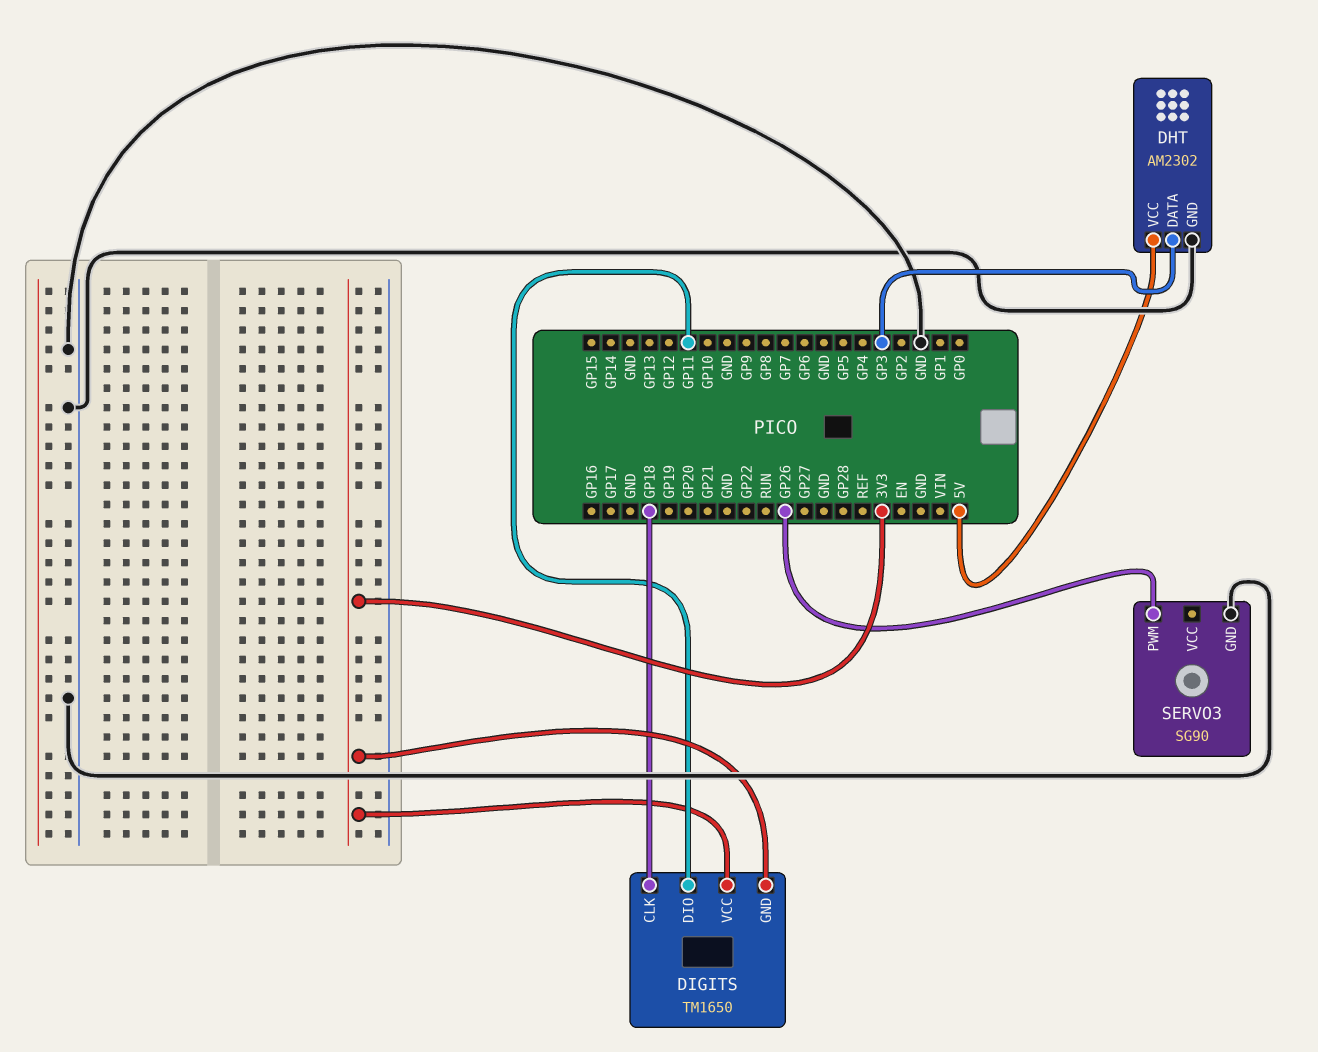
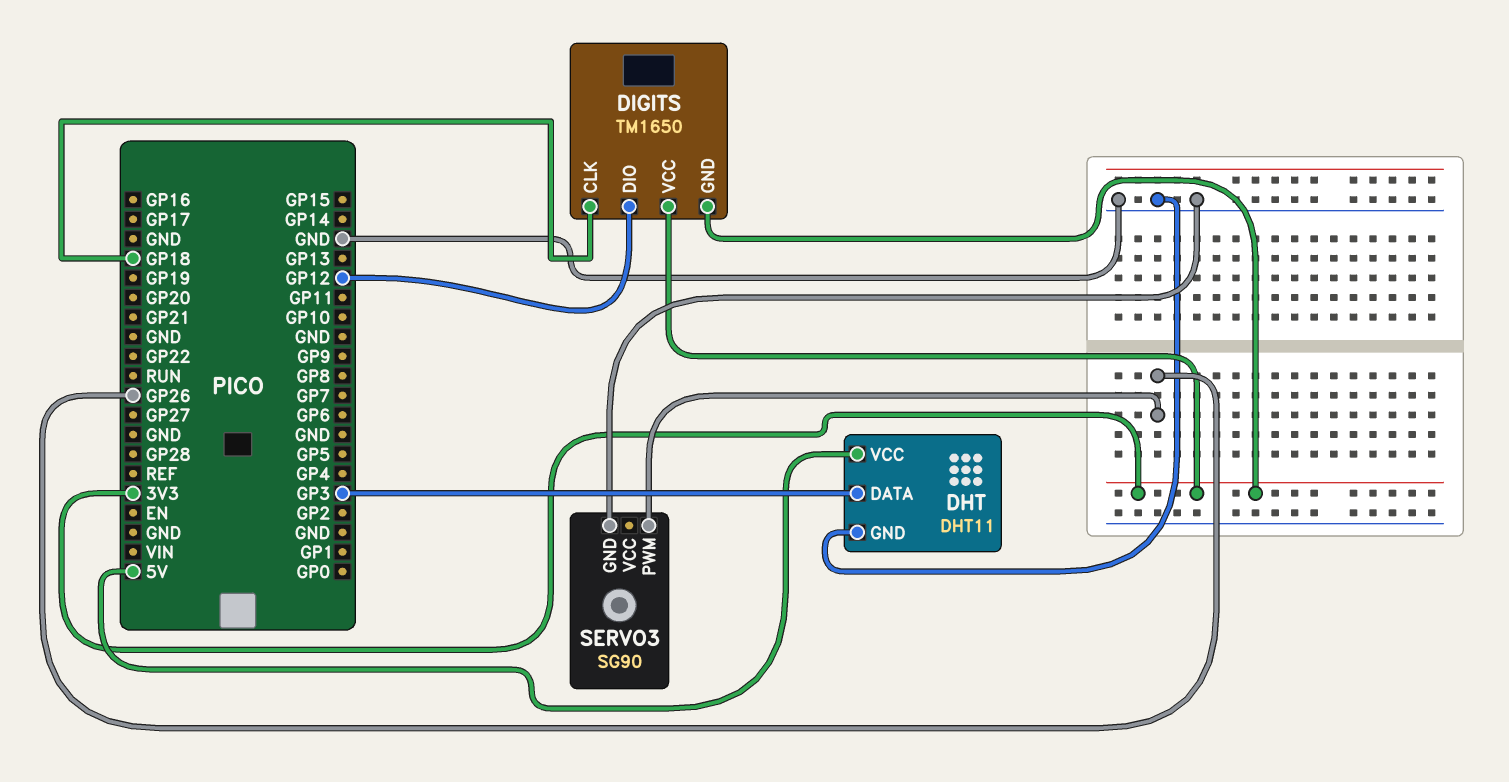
DHT: AM2302 -> DHT11
DIGITS pin DIO: GP11 -> GP12

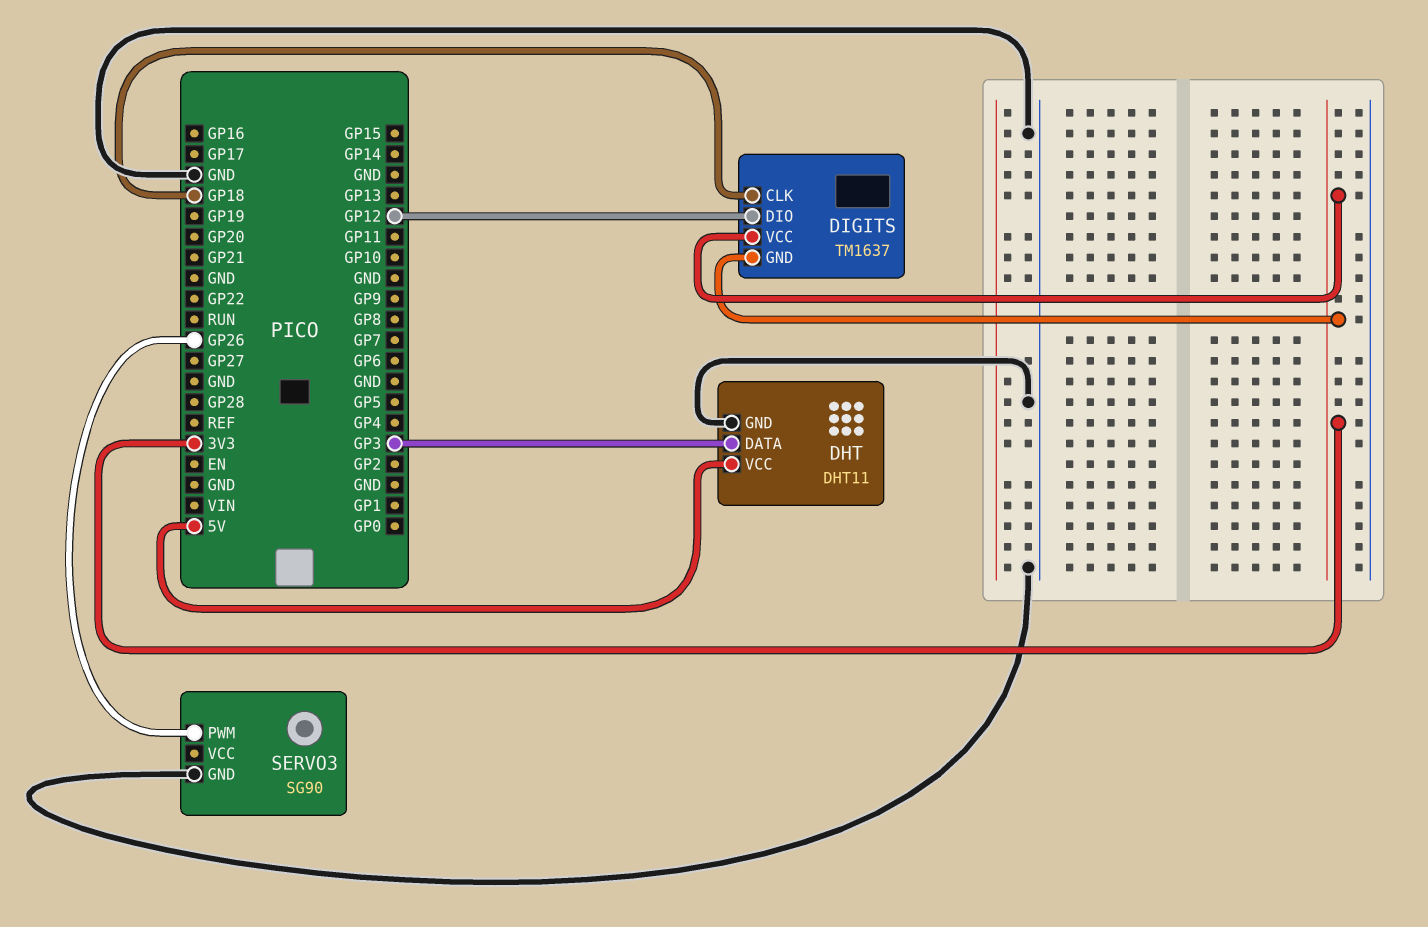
DIGITS: TM1650 -> TM1637

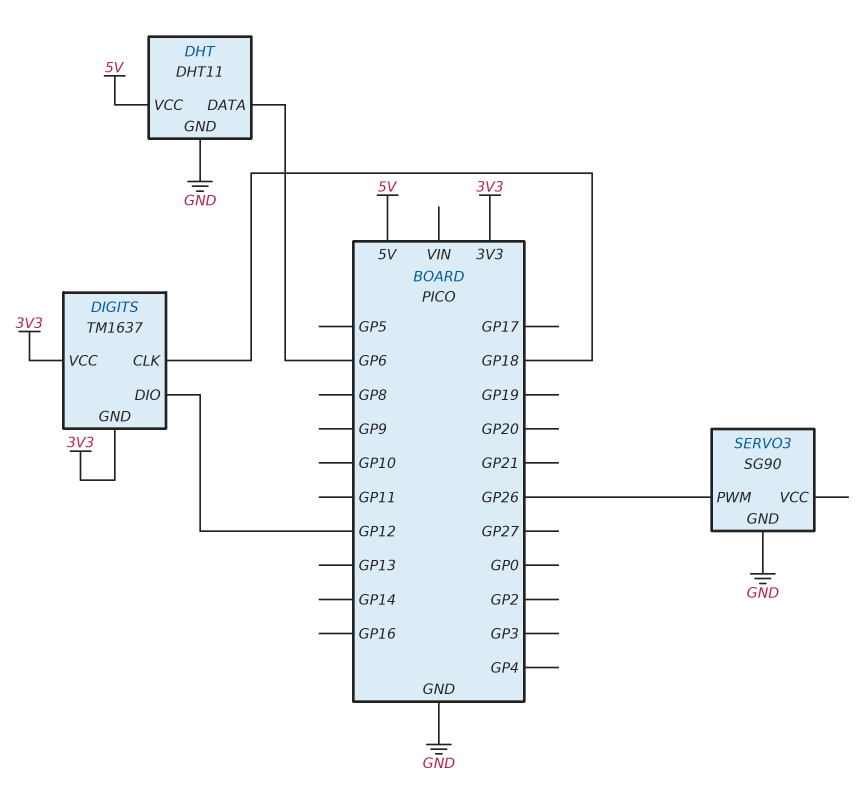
DHT pin DATA: GP3 -> GP6

